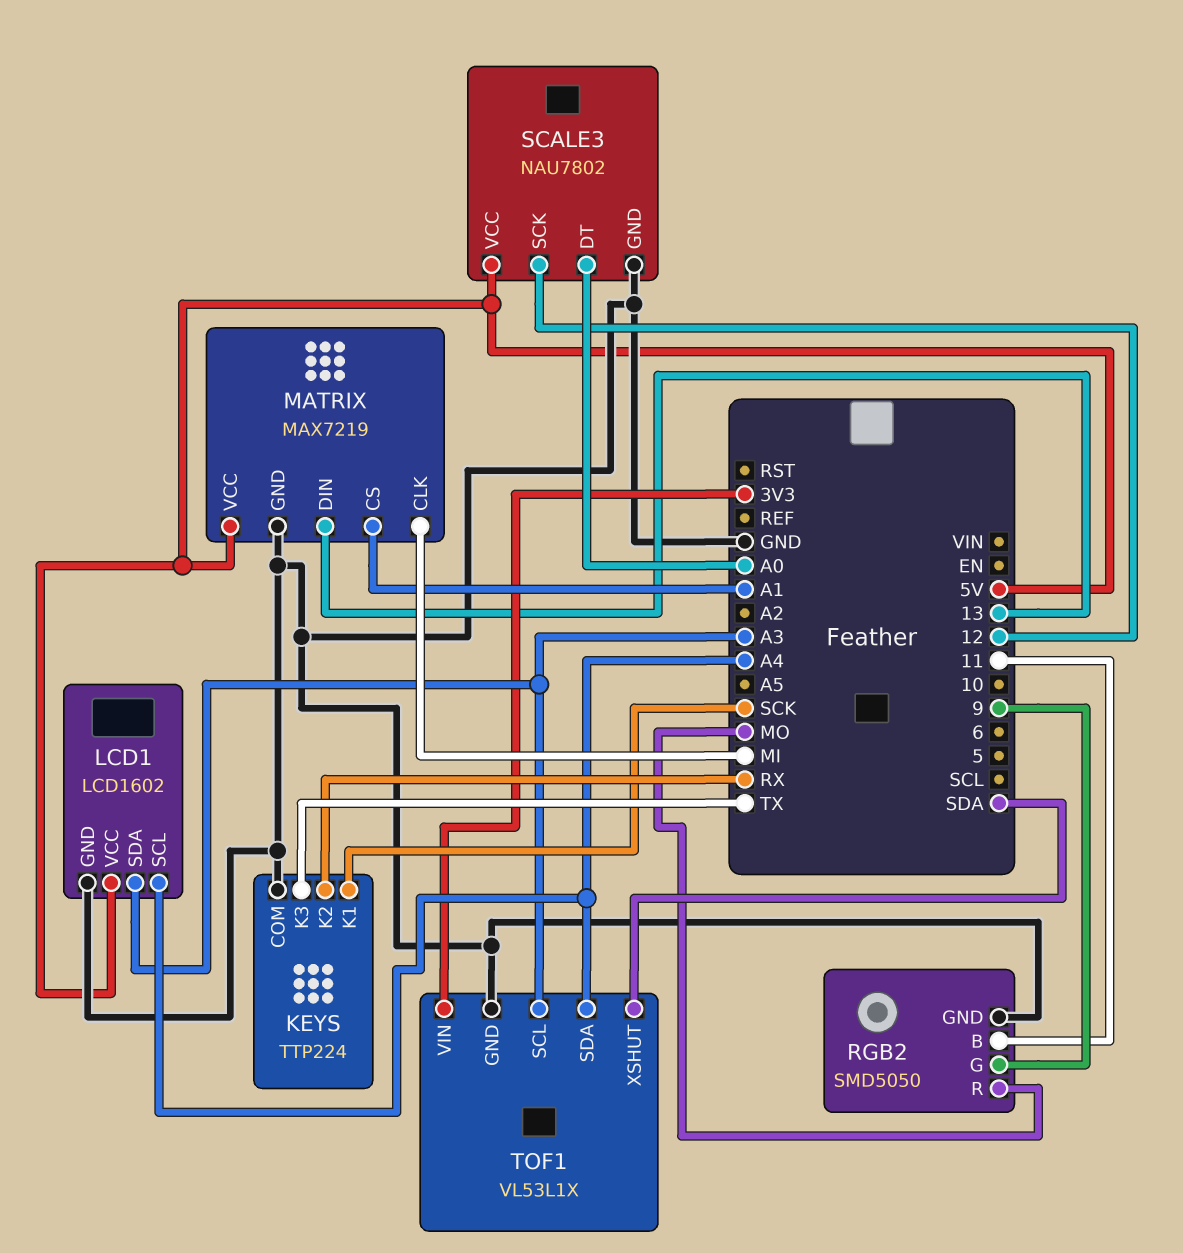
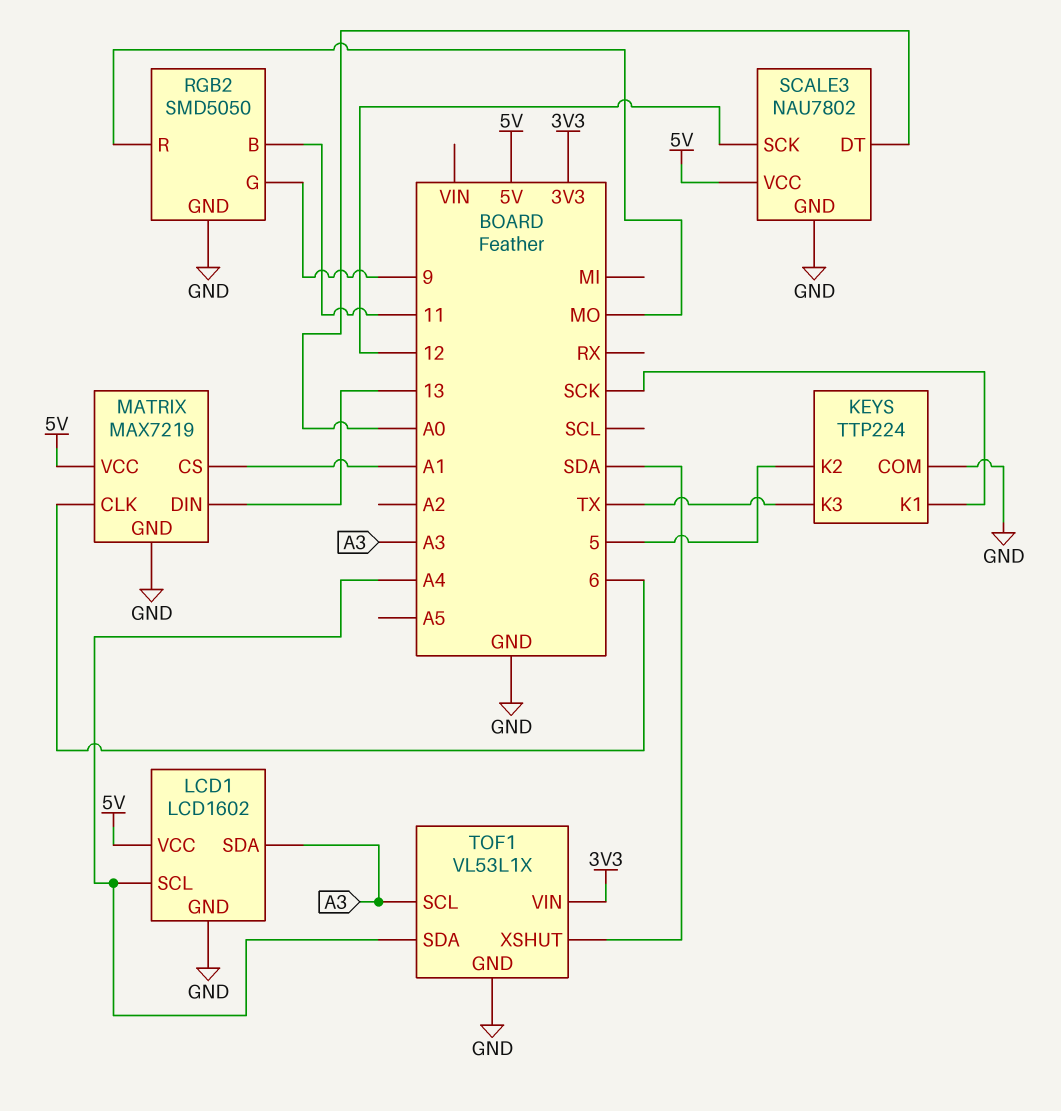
KEYS pin K2: RX -> 5
MATRIX pin CLK: MI -> 6

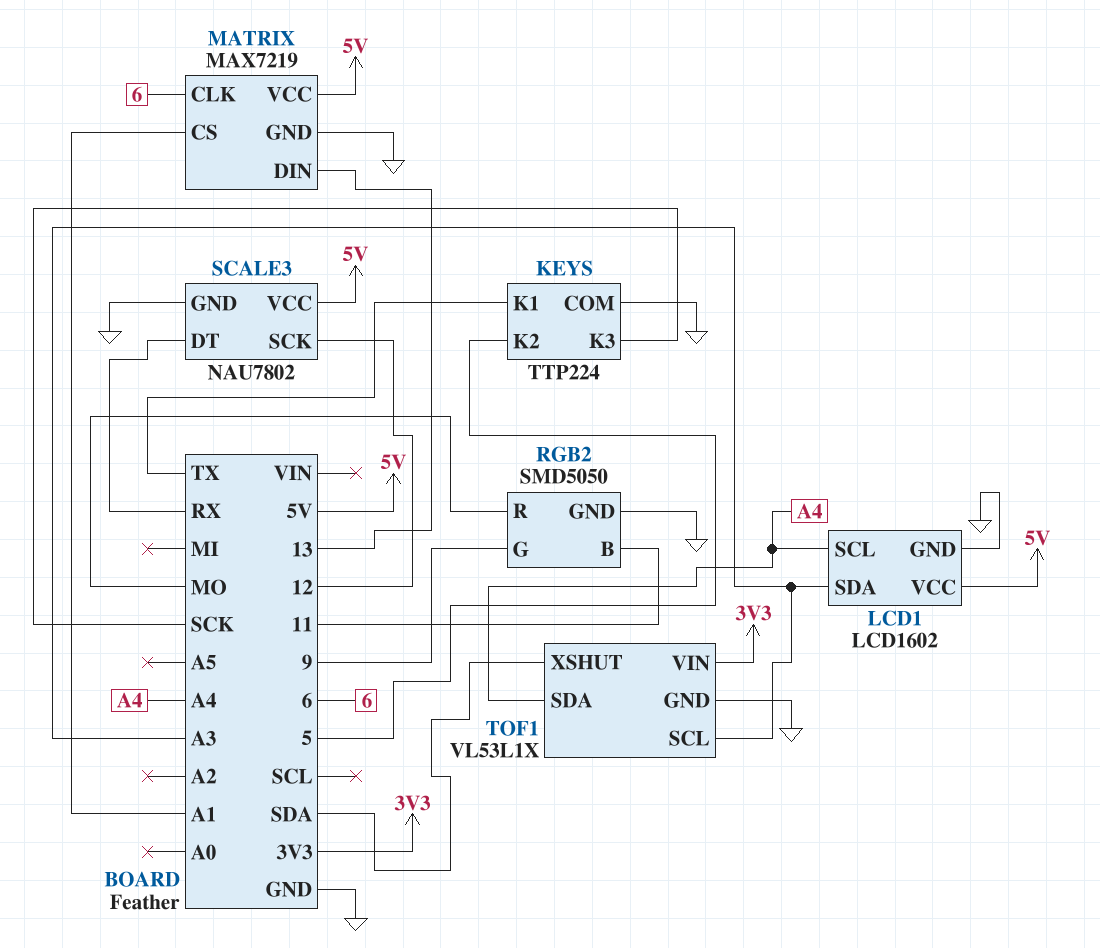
KEYS pin K1: SCK -> TX
KEYS pin K3: TX -> SCK
SCALE3 pin DT: A0 -> RX

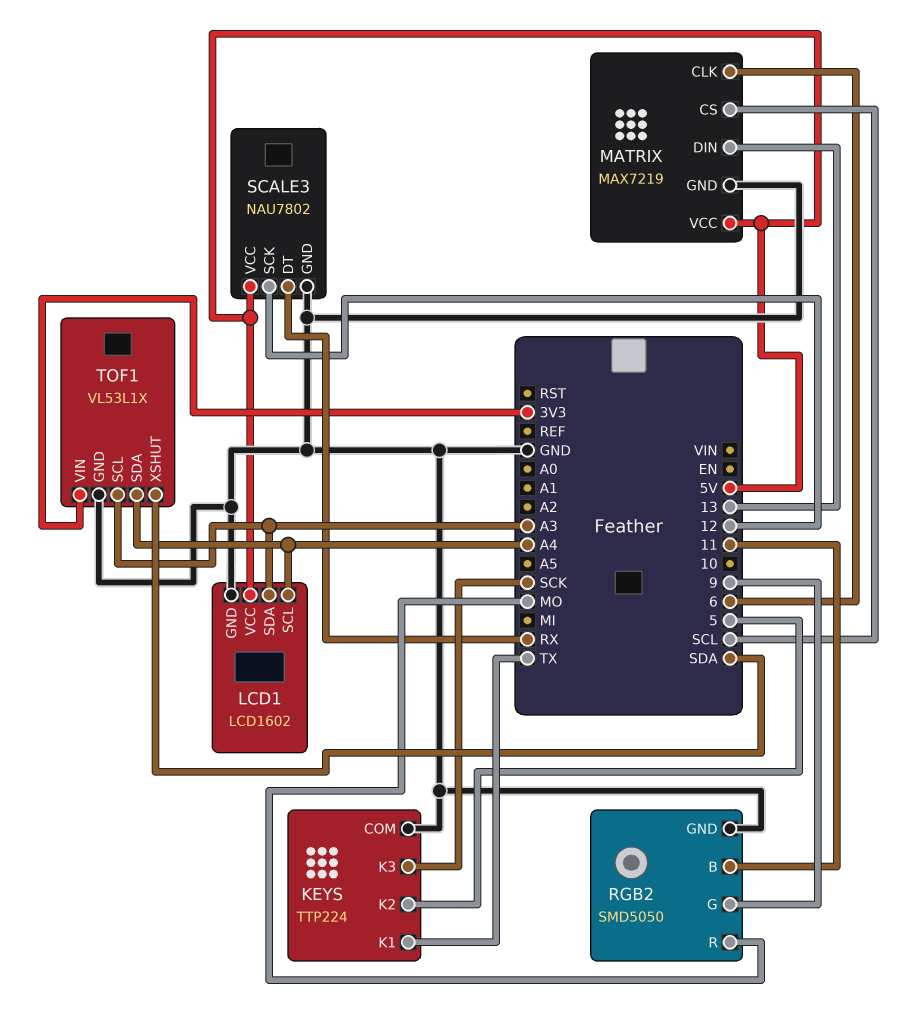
MATRIX pin CS: A1 -> SCL

